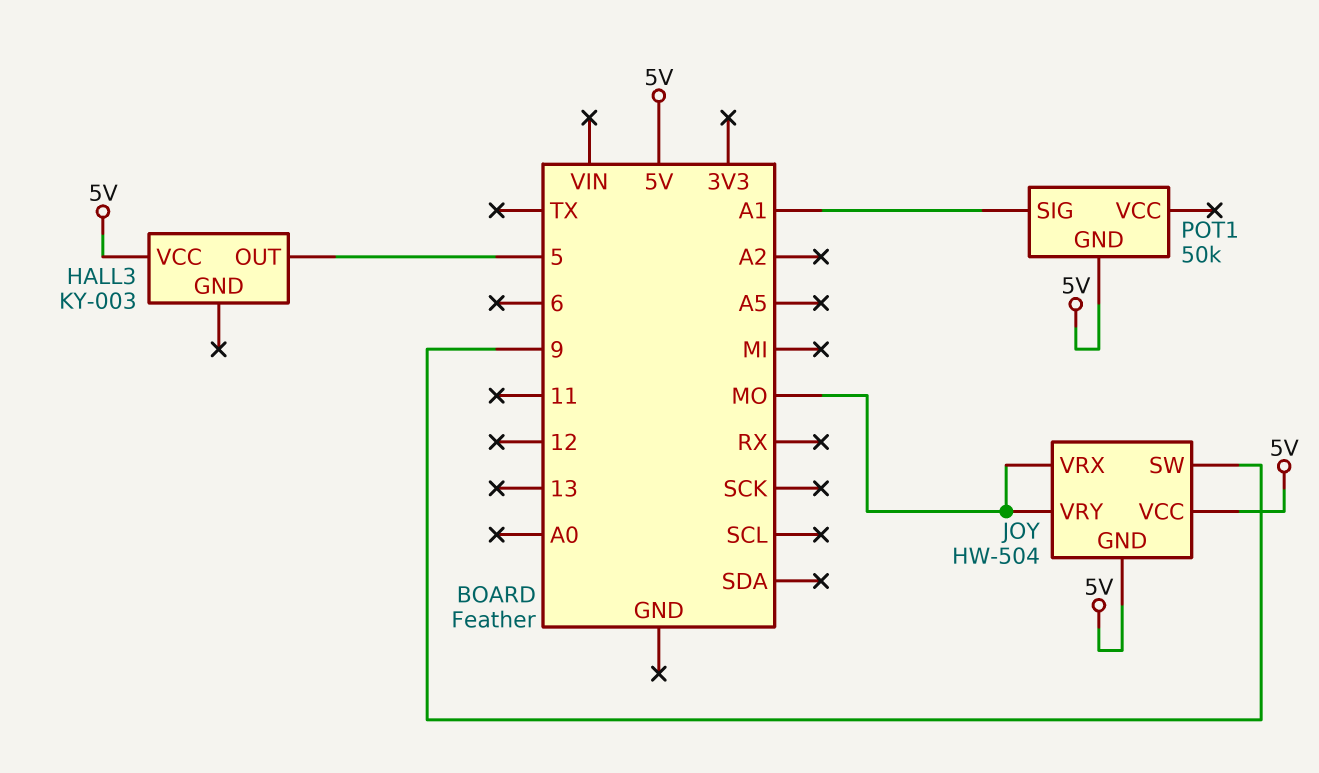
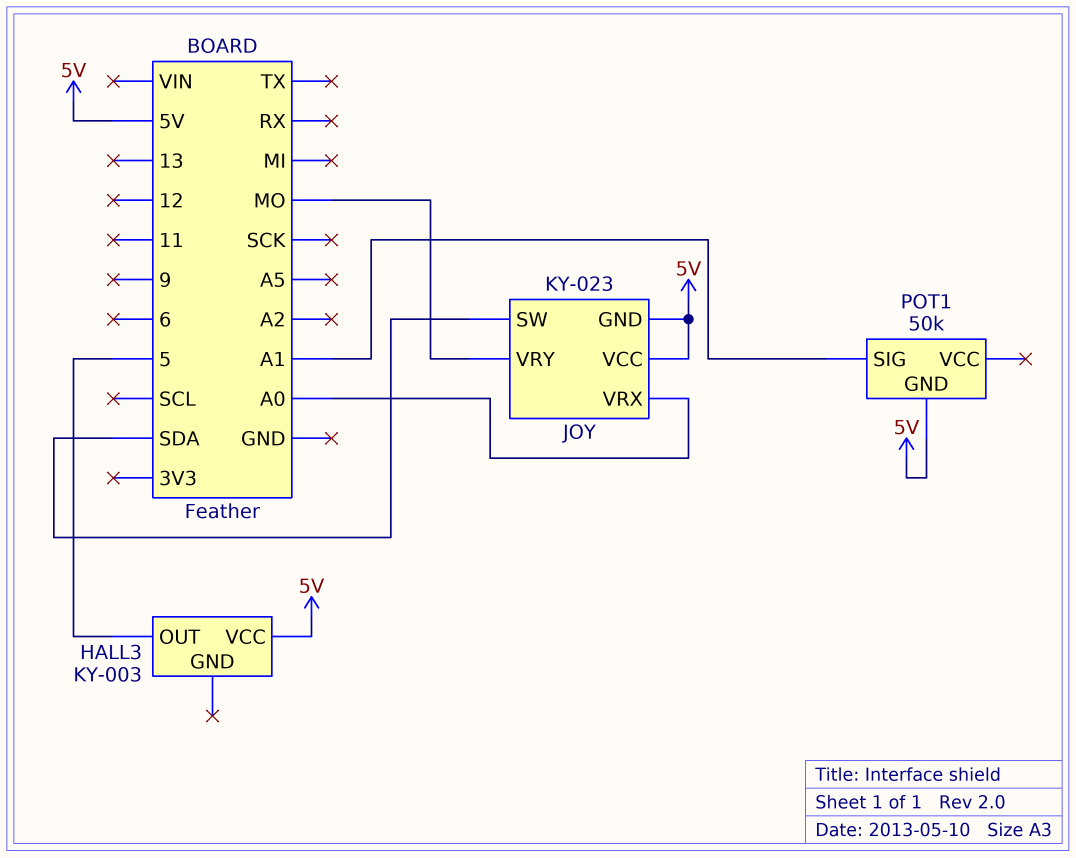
JOY: HW-504 -> KY-023
JOY pin SW: 9 -> SDA
JOY pin VRX: MO -> A0

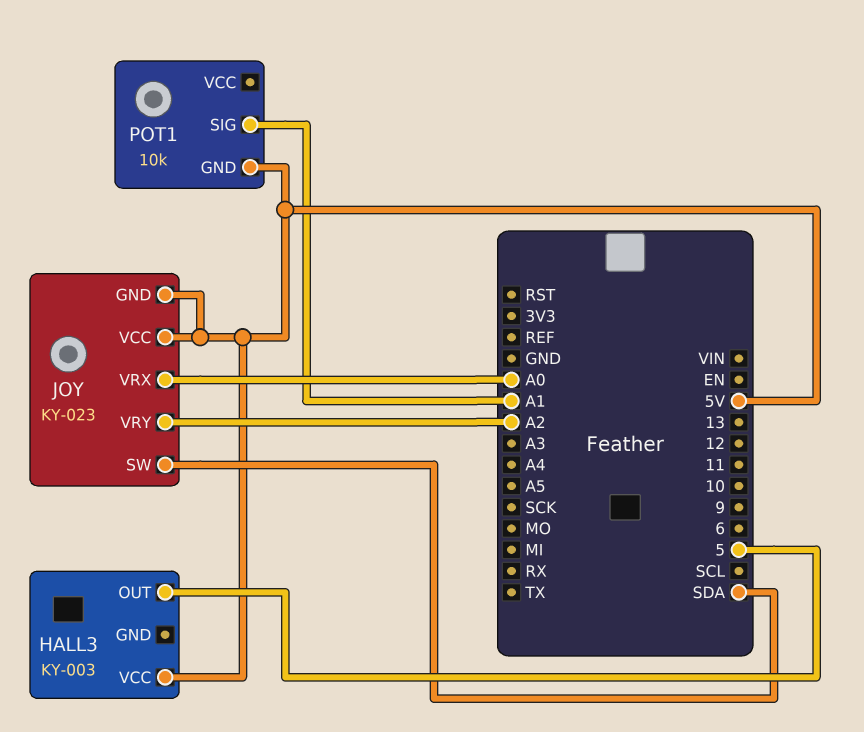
JOY pin VRY: MO -> A2
POT1: 50k -> 10k

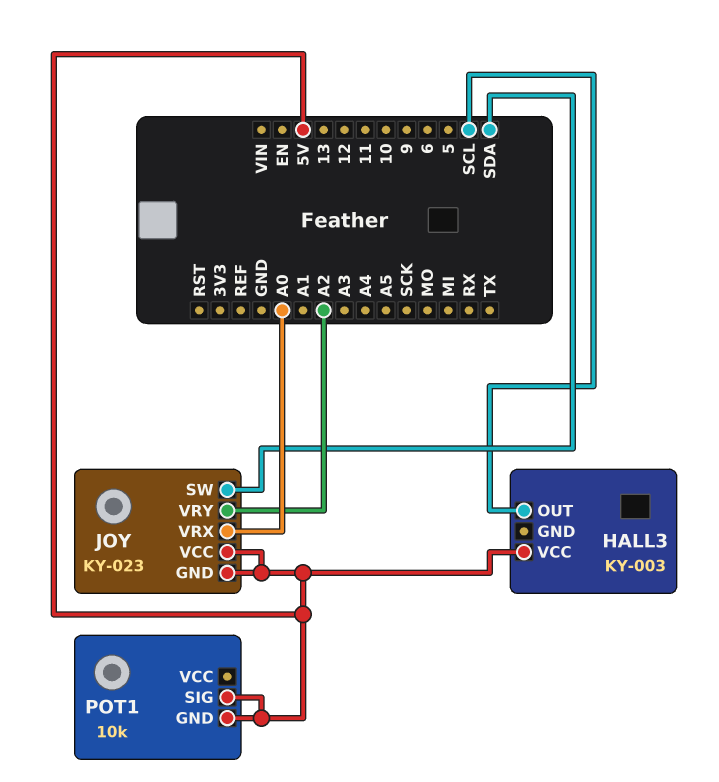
HALL3 pin OUT: 5 -> SCL
POT1 pin SIG: A1 -> 5V

